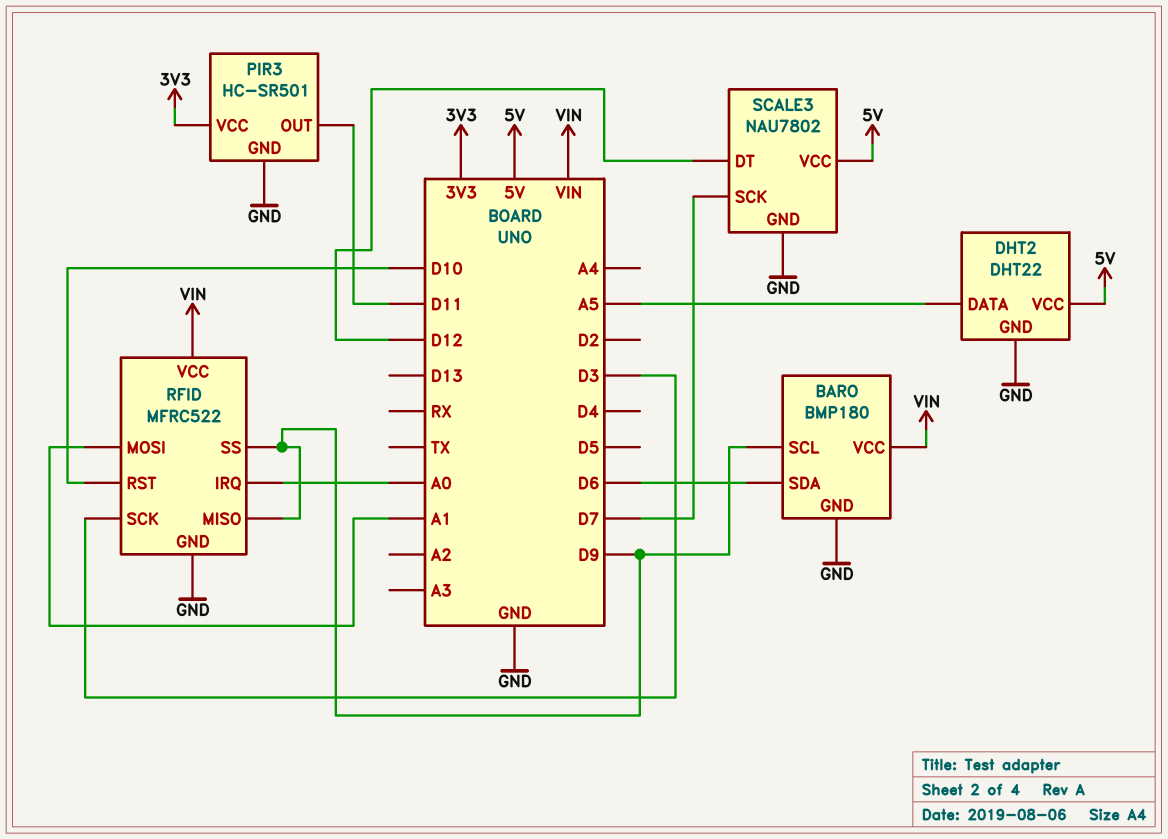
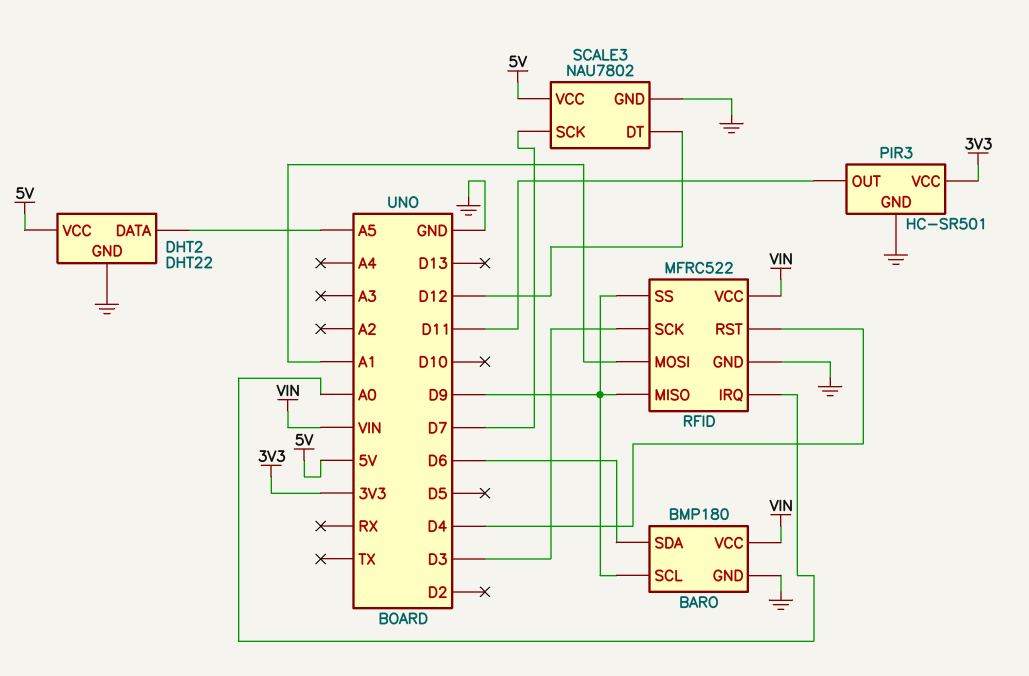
RFID pin RST: D10 -> D4

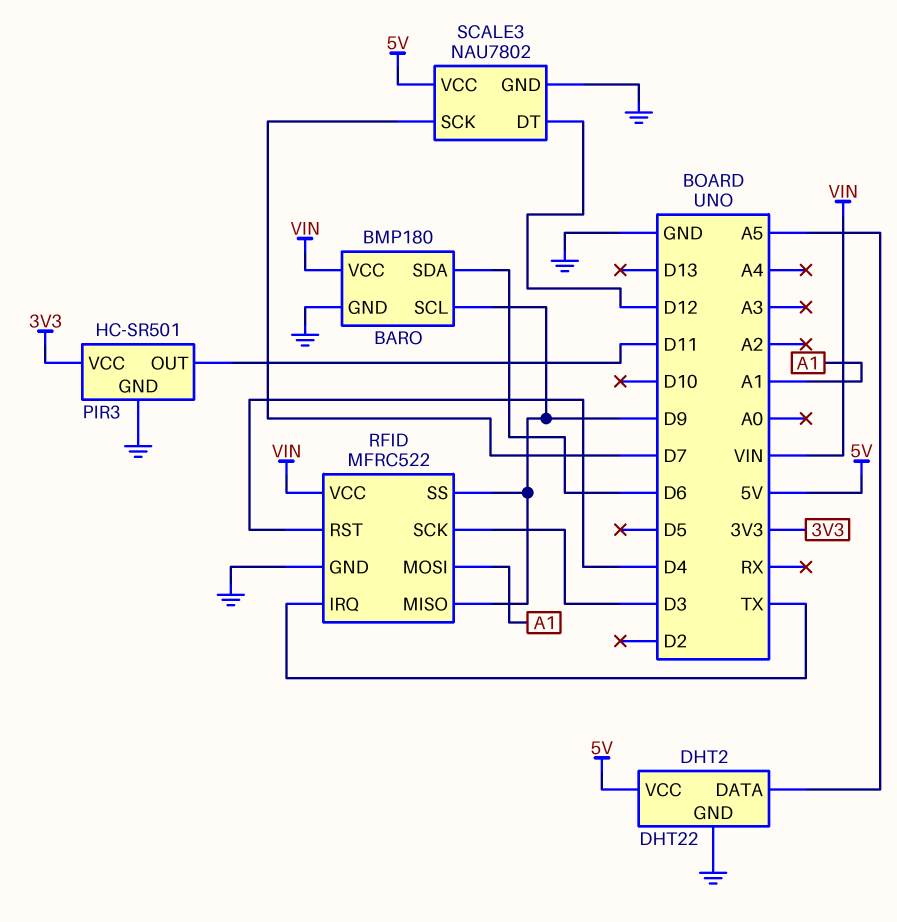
RFID pin IRQ: A0 -> TX

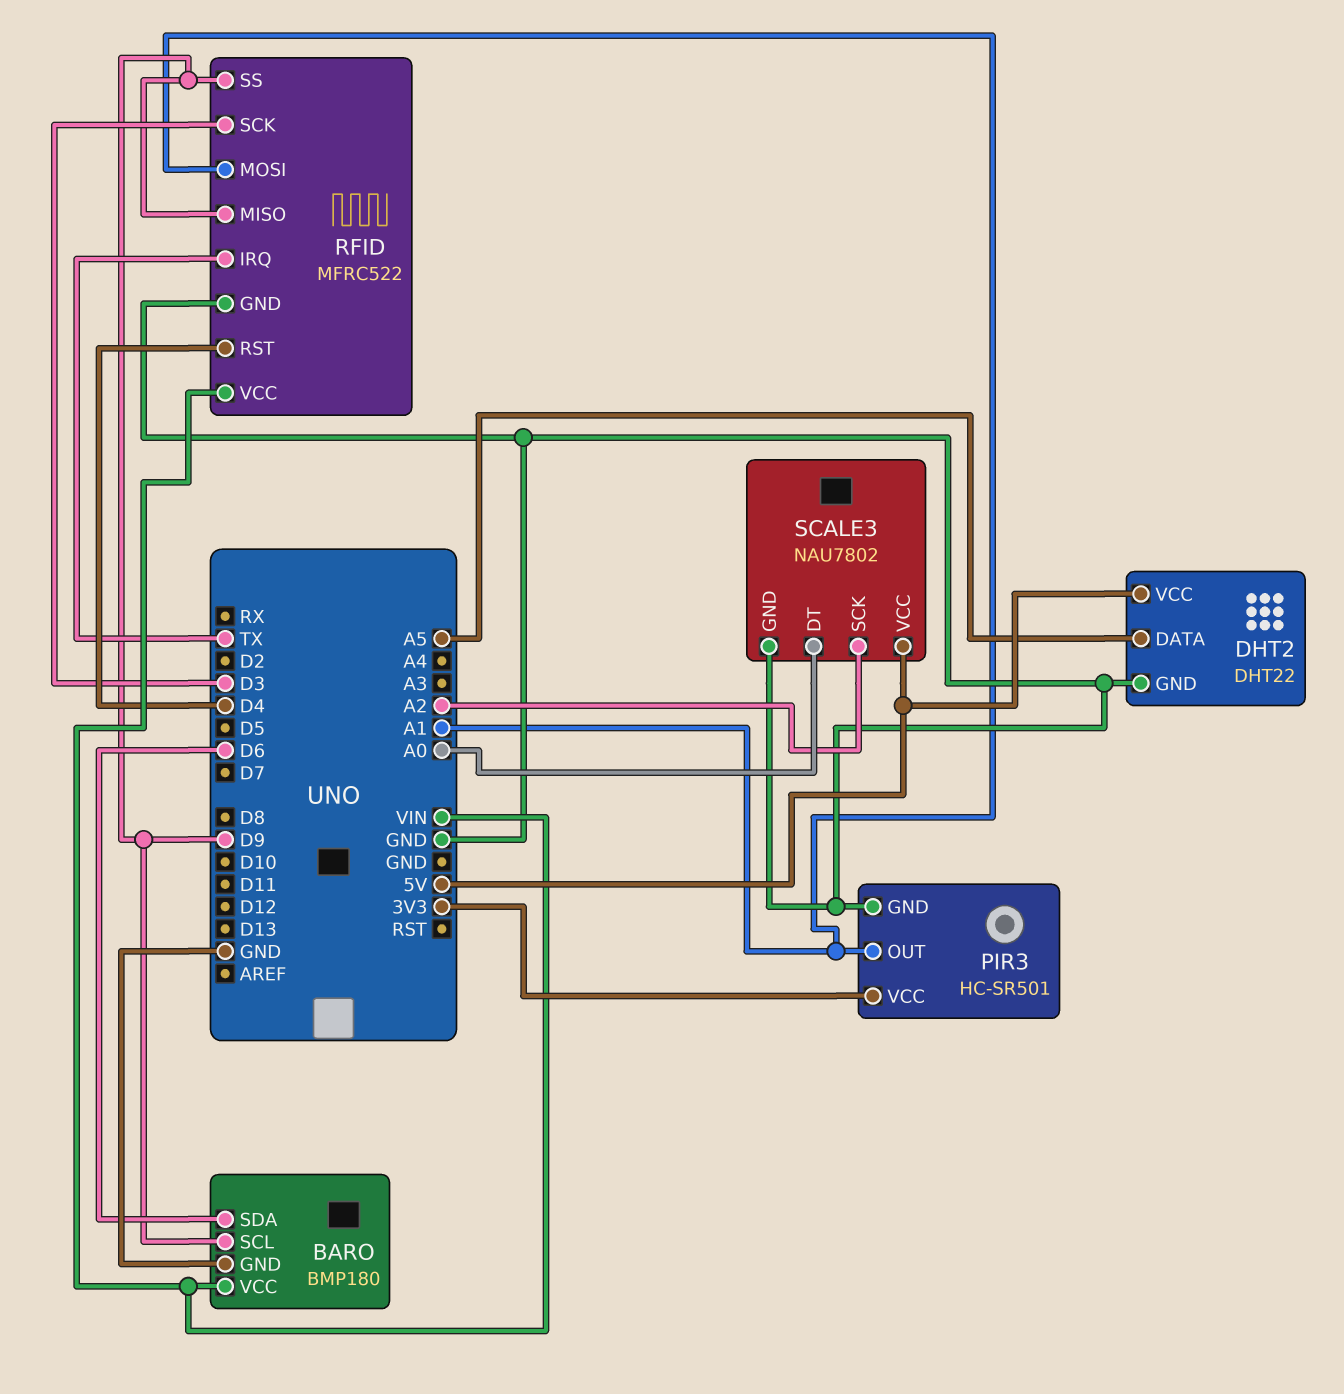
PIR3 pin OUT: D11 -> A1
SCALE3 pin DT: D12 -> A0
SCALE3 pin SCK: D7 -> A2

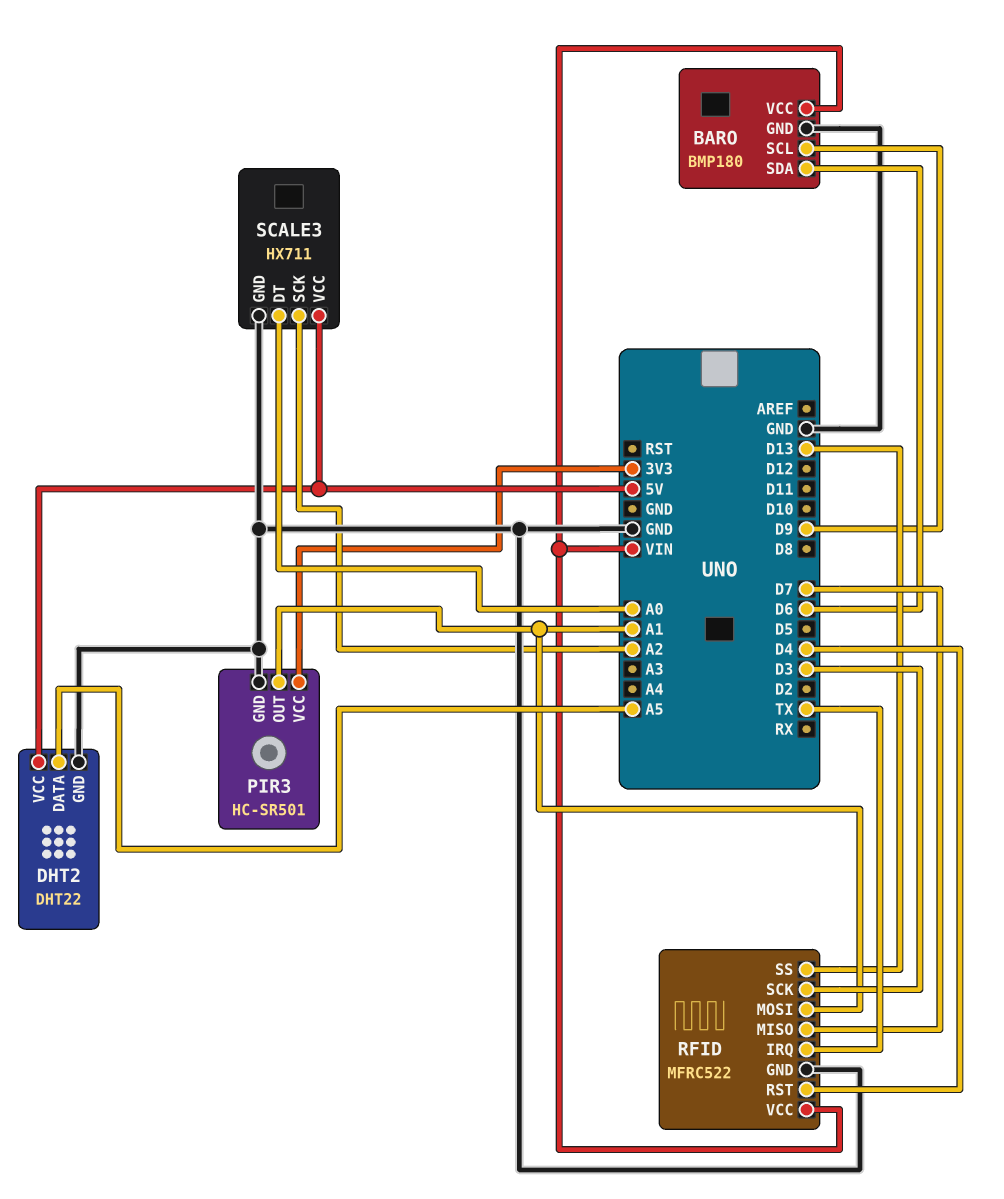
RFID pin MISO: D9 -> D7
RFID pin SS: D9 -> D13
SCALE3: NAU7802 -> HX711

